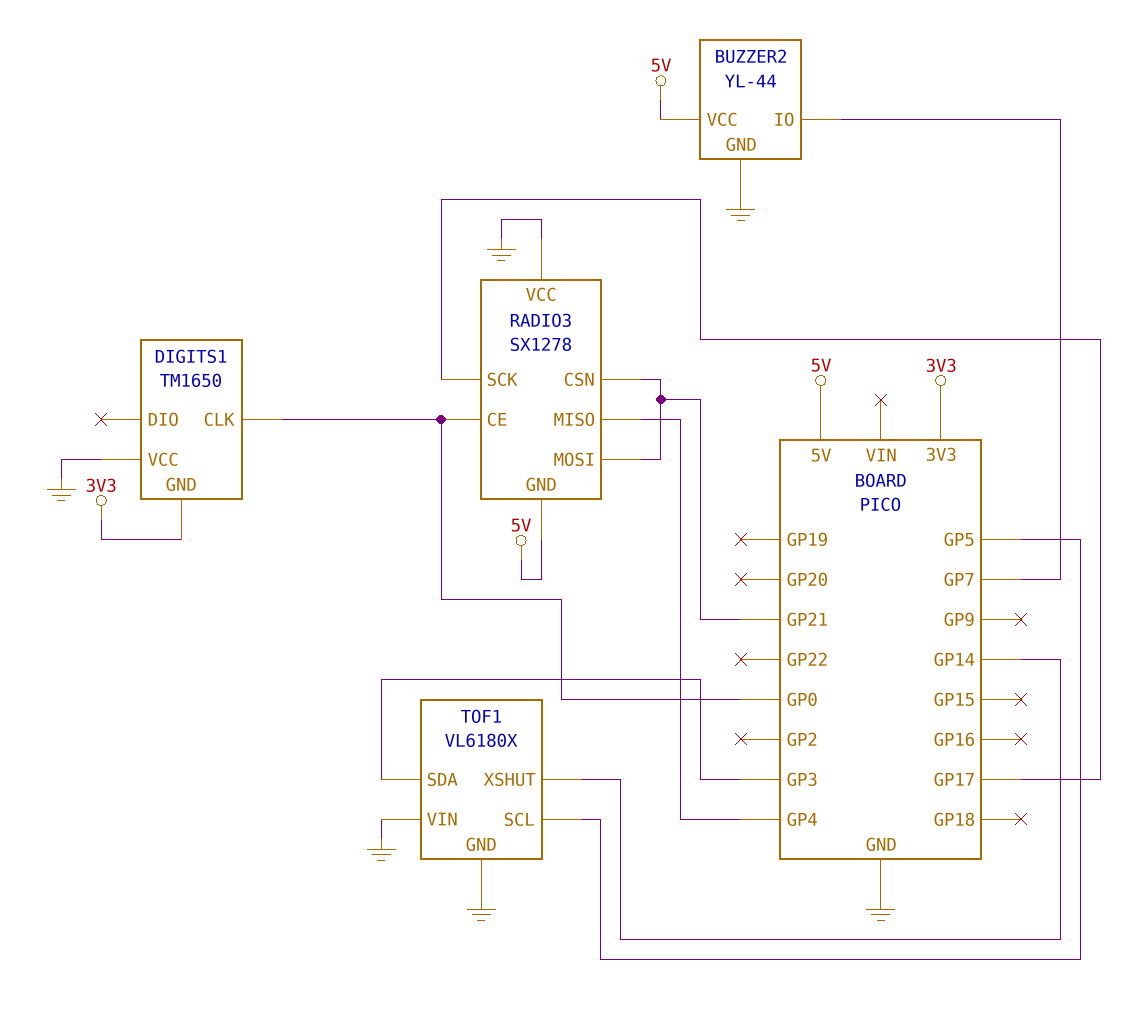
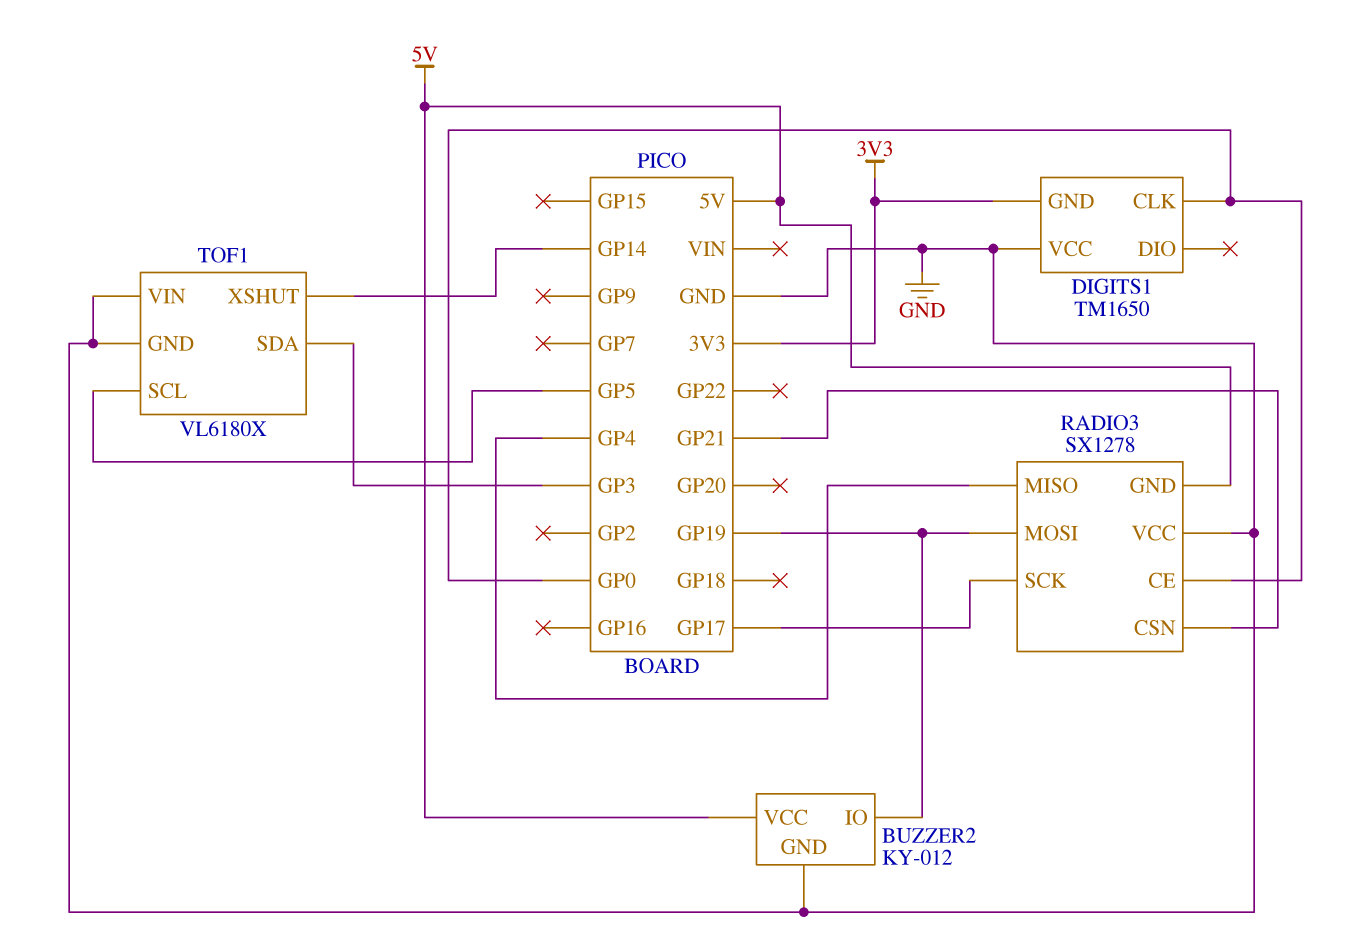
BUZZER2: YL-44 -> KY-012
BUZZER2 pin IO: GP7 -> GP19
RADIO3 pin MOSI: GP21 -> GP19

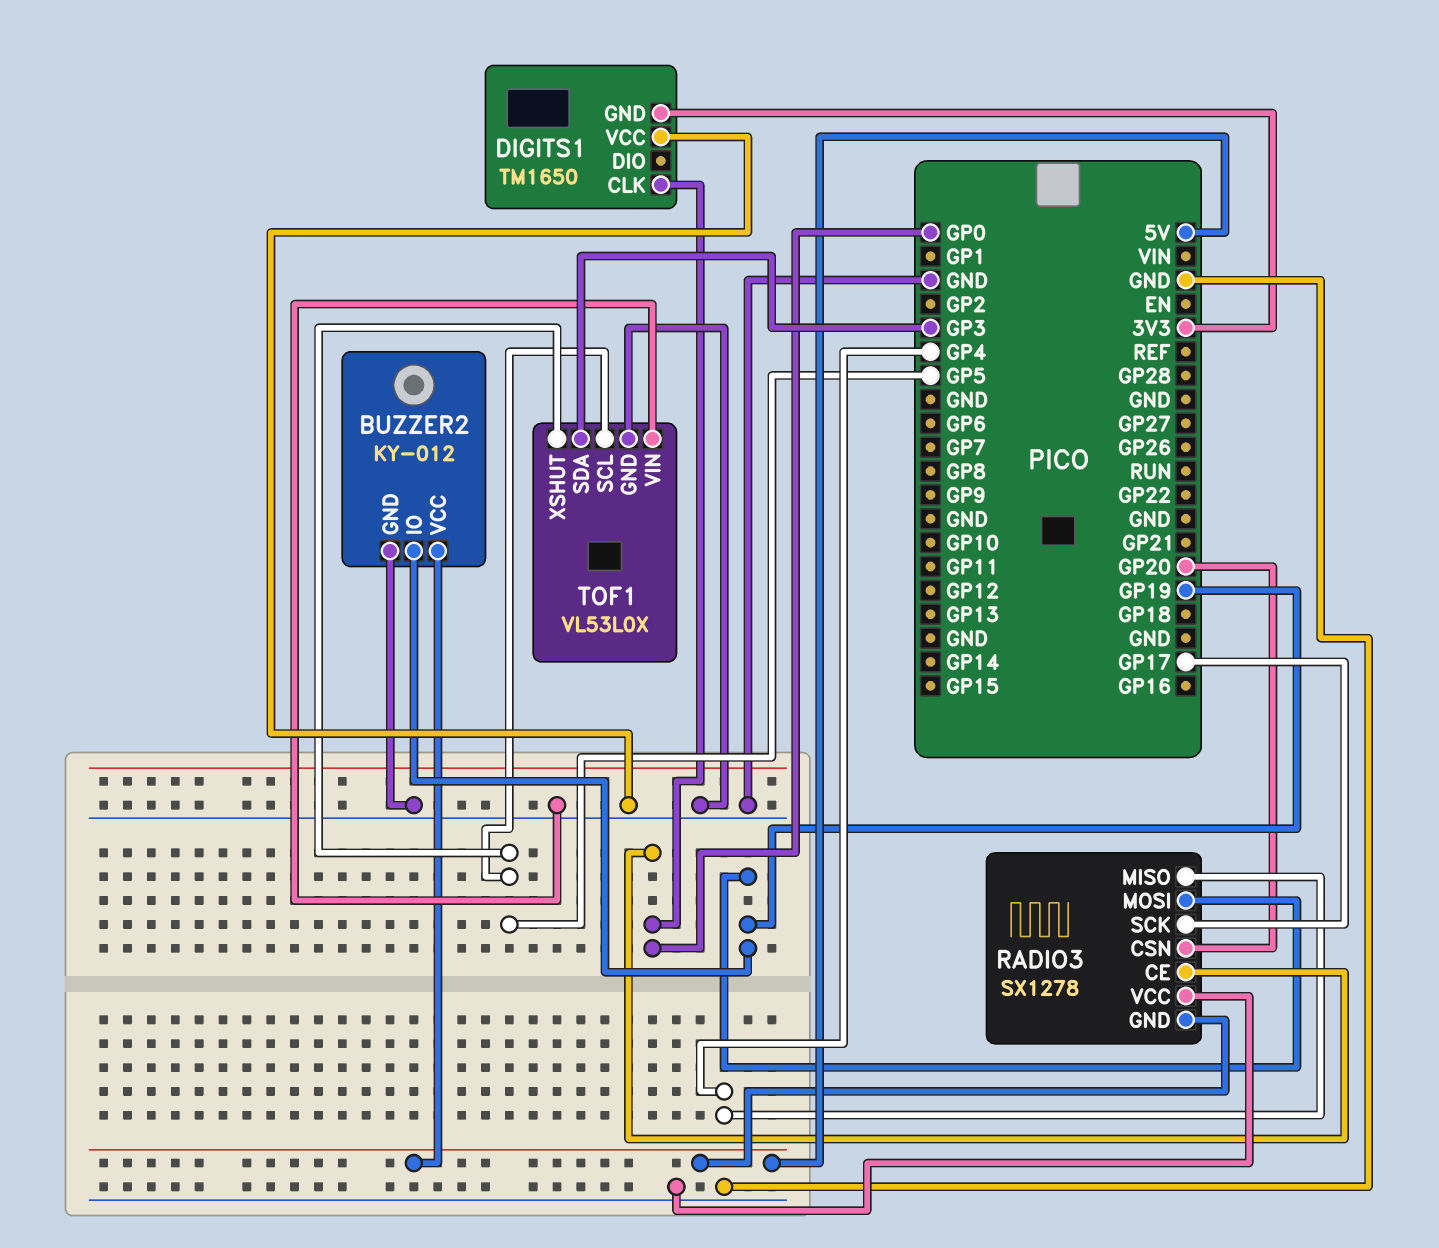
RADIO3 pin CSN: GP21 -> GP20
TOF1: VL6180X -> VL53L0X
TOF1 pin XSHUT: GP14 -> GP5

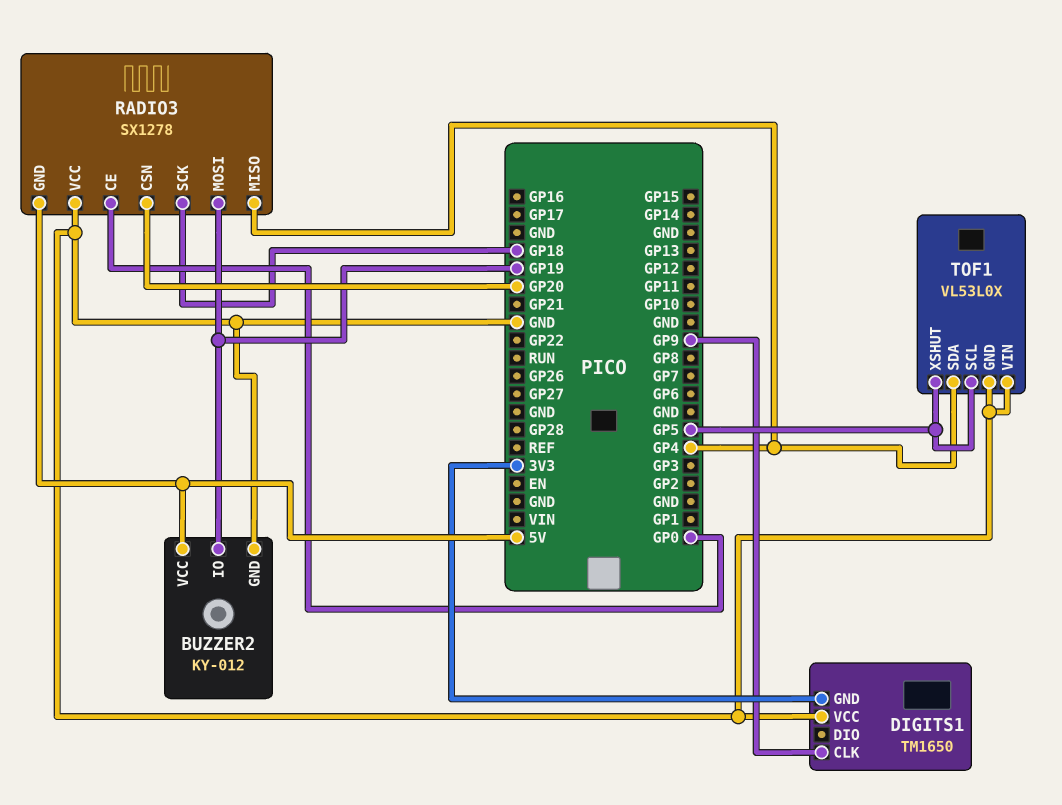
DIGITS1 pin CLK: GP0 -> GP9
RADIO3 pin SCK: GP17 -> GP18
TOF1 pin SDA: GP3 -> GP4

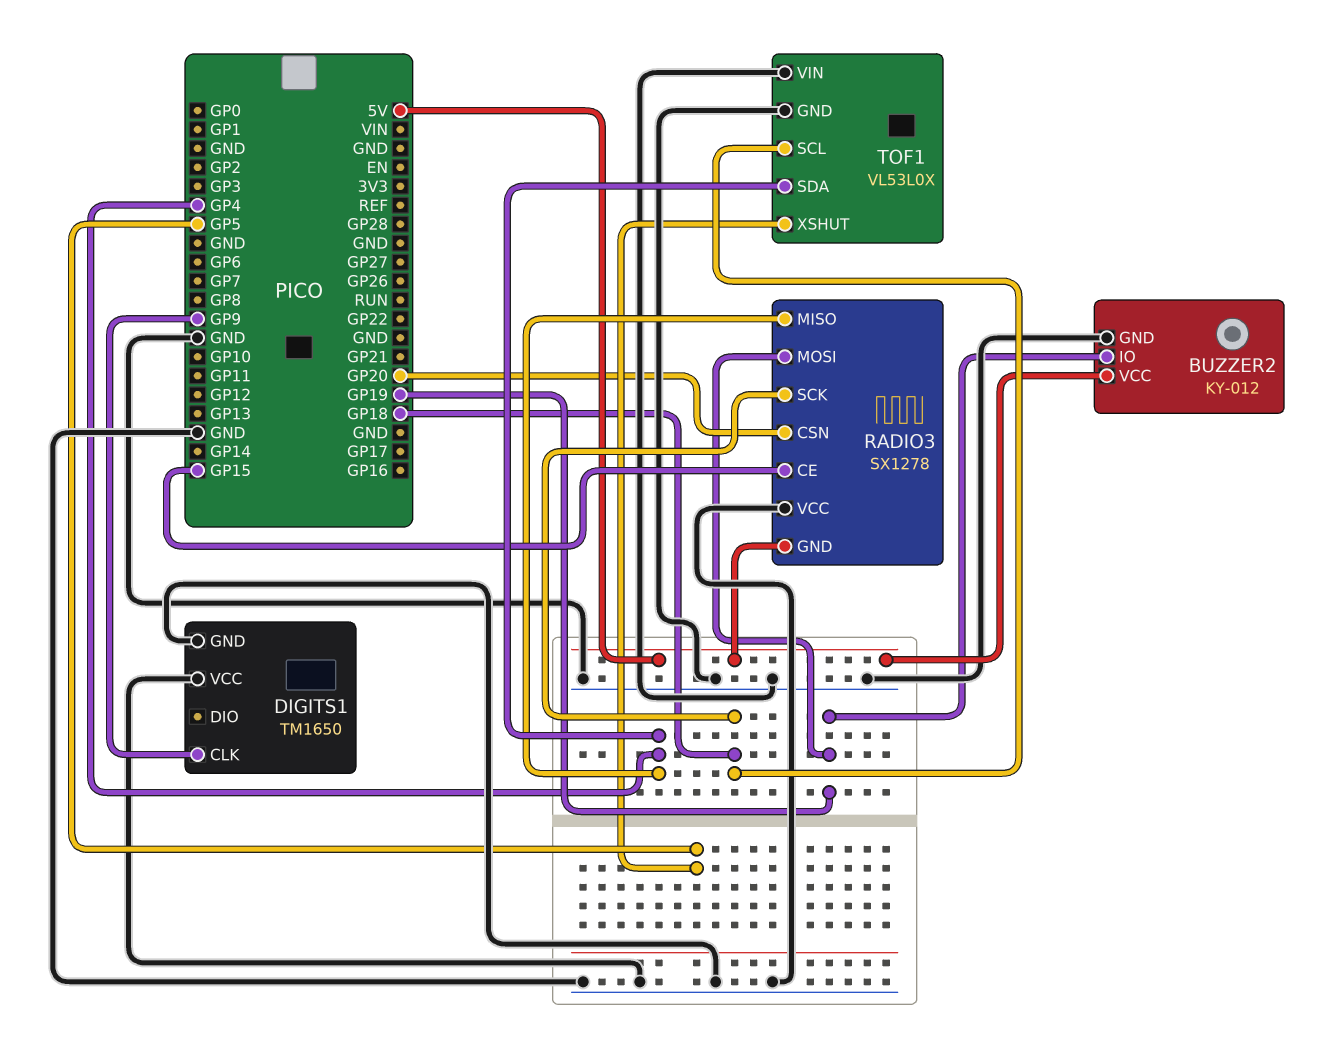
DIGITS1 pin GND: 3V3 -> GND
RADIO3 pin CE: GP0 -> GP15
TOF1 pin SCL: GP5 -> GP18

